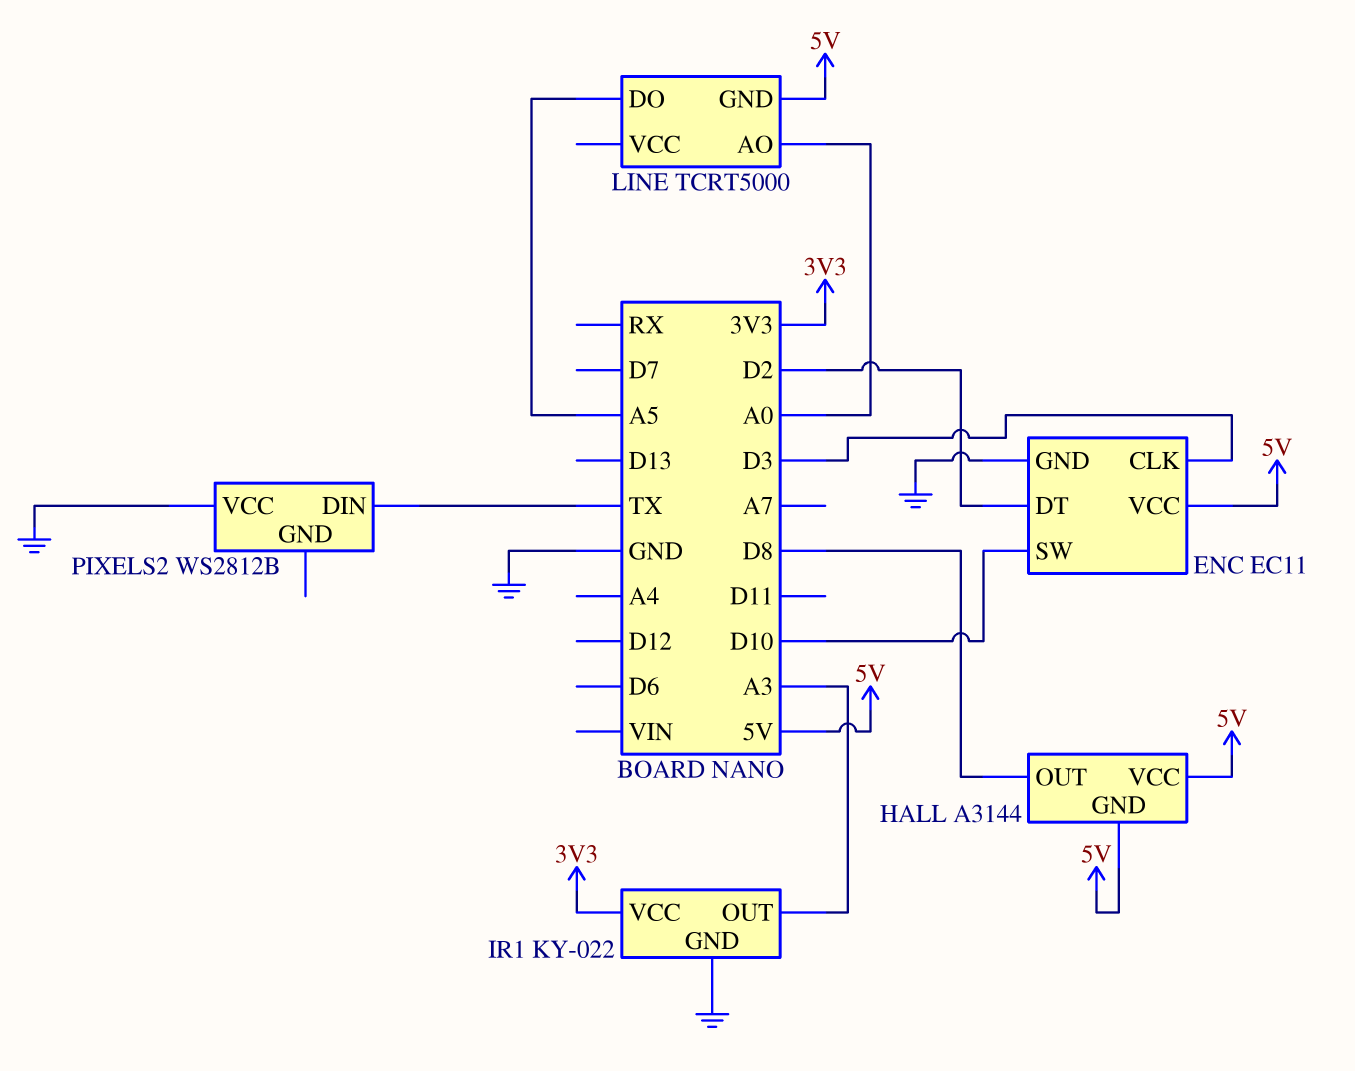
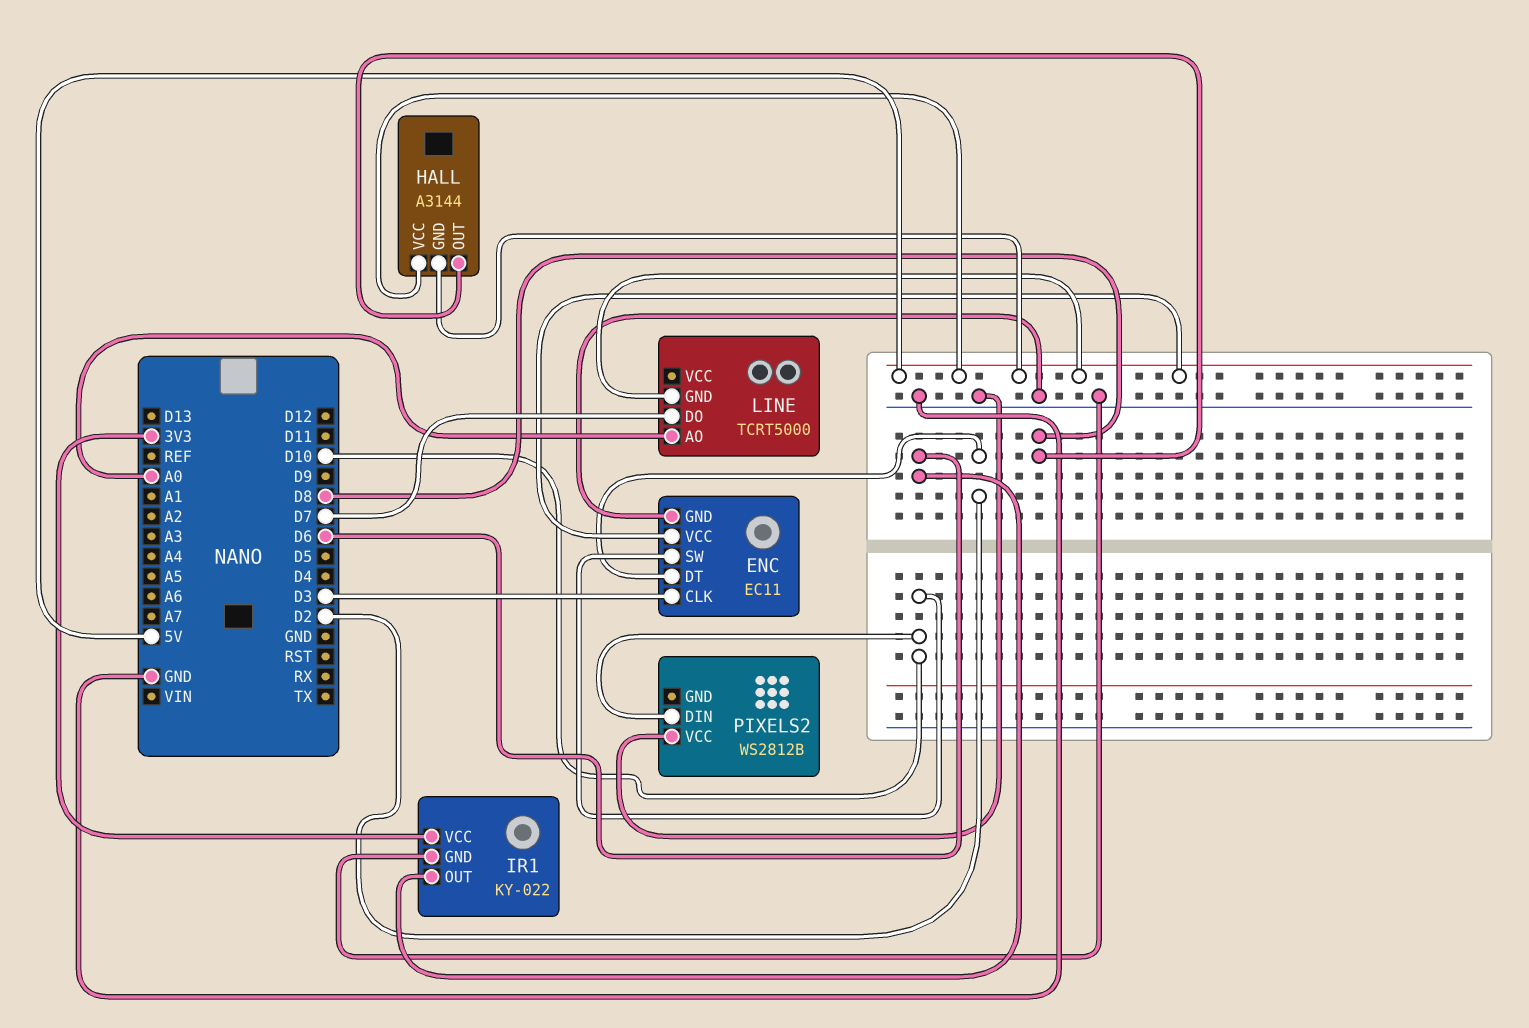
IR1 pin OUT: A3 -> D6
LINE pin DO: A5 -> D7
PIXELS2 pin DIN: TX -> D10

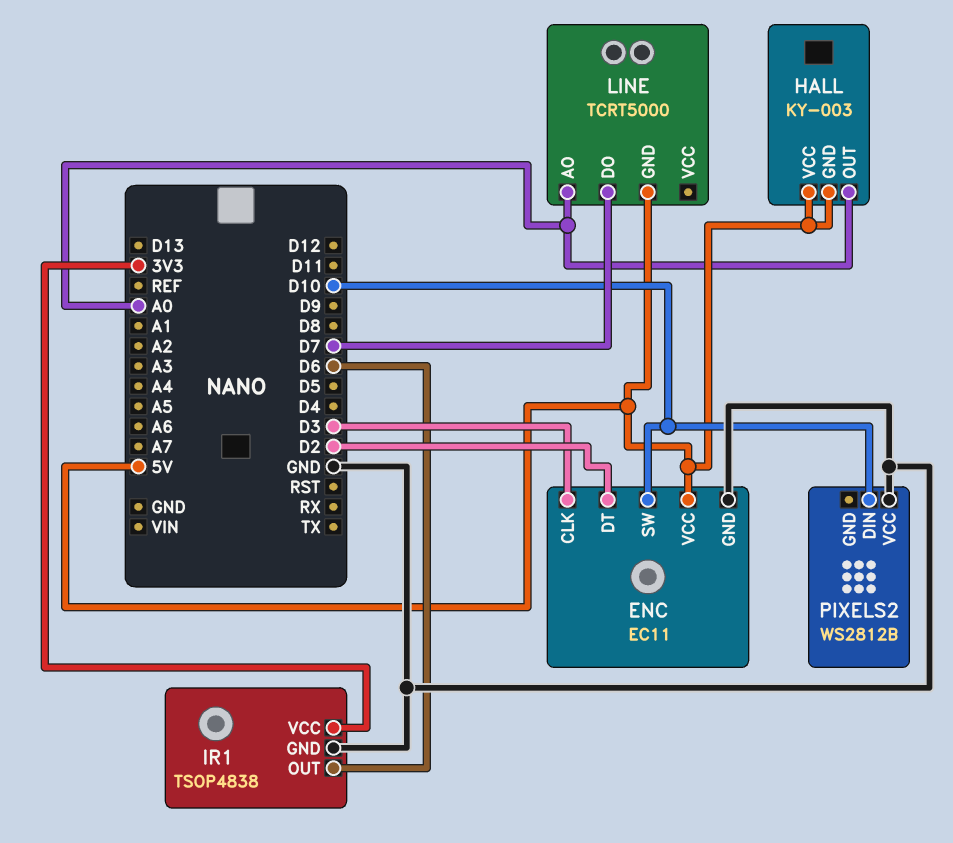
HALL: A3144 -> KY-003
HALL pin OUT: D8 -> A0
IR1: KY-022 -> TSOP4838

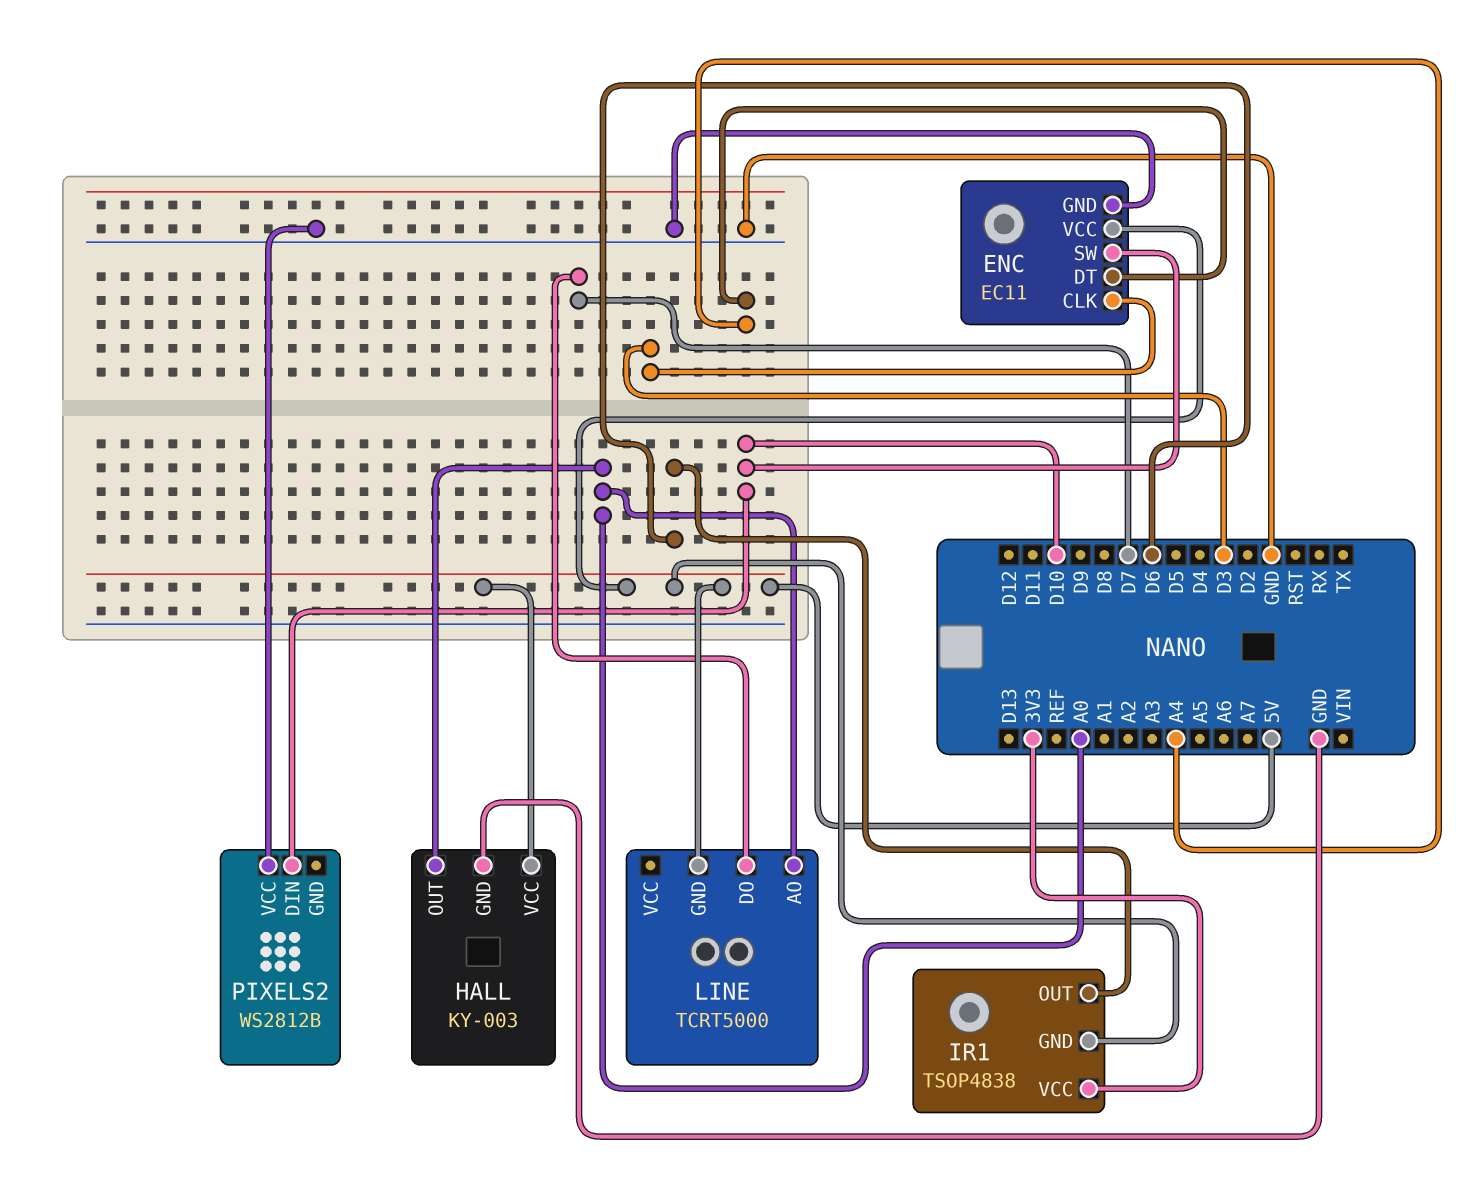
ENC pin DT: D2 -> A4
HALL pin GND: 5V -> GND
IR1 pin GND: GND -> 5V

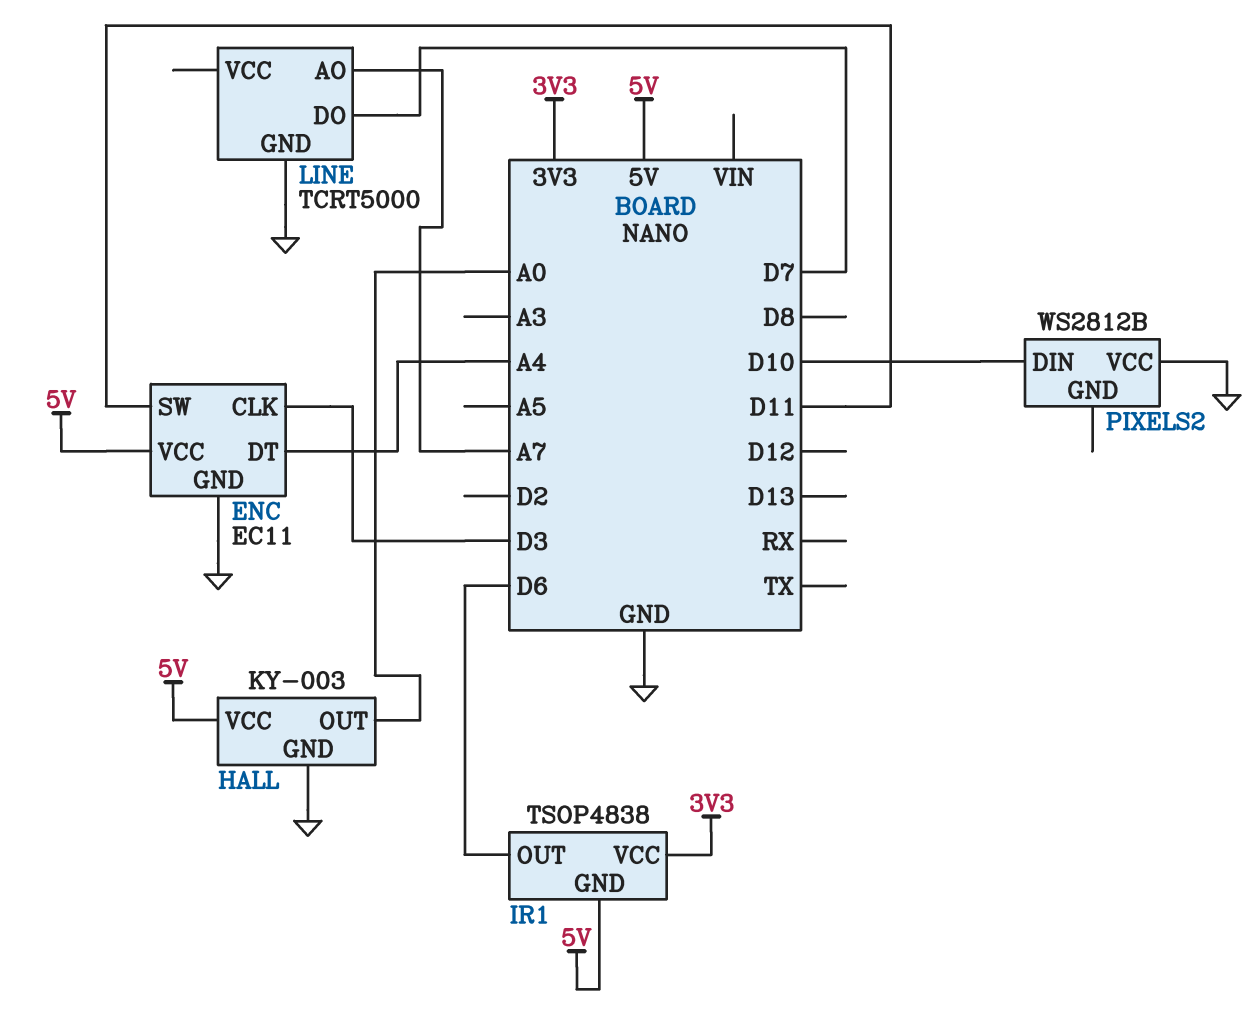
ENC pin SW: D10 -> D11
LINE pin AO: A0 -> A7
LINE pin GND: 5V -> GND

